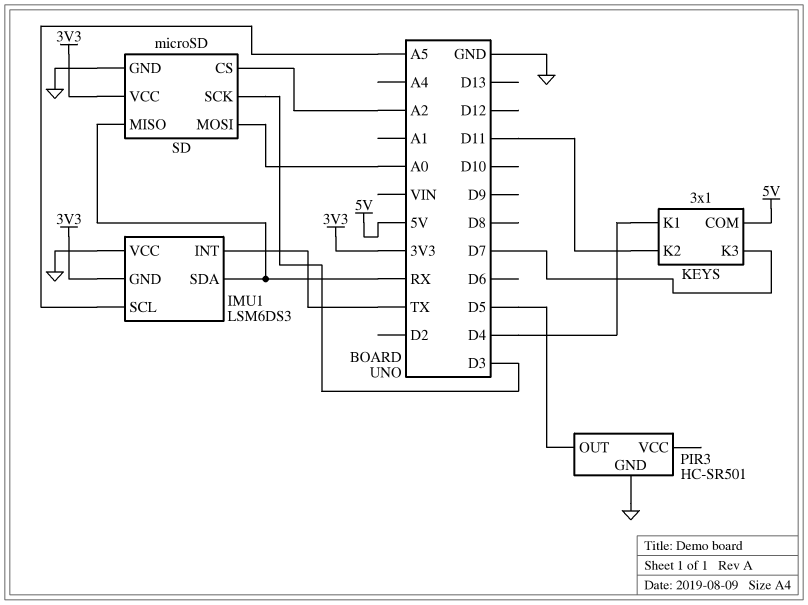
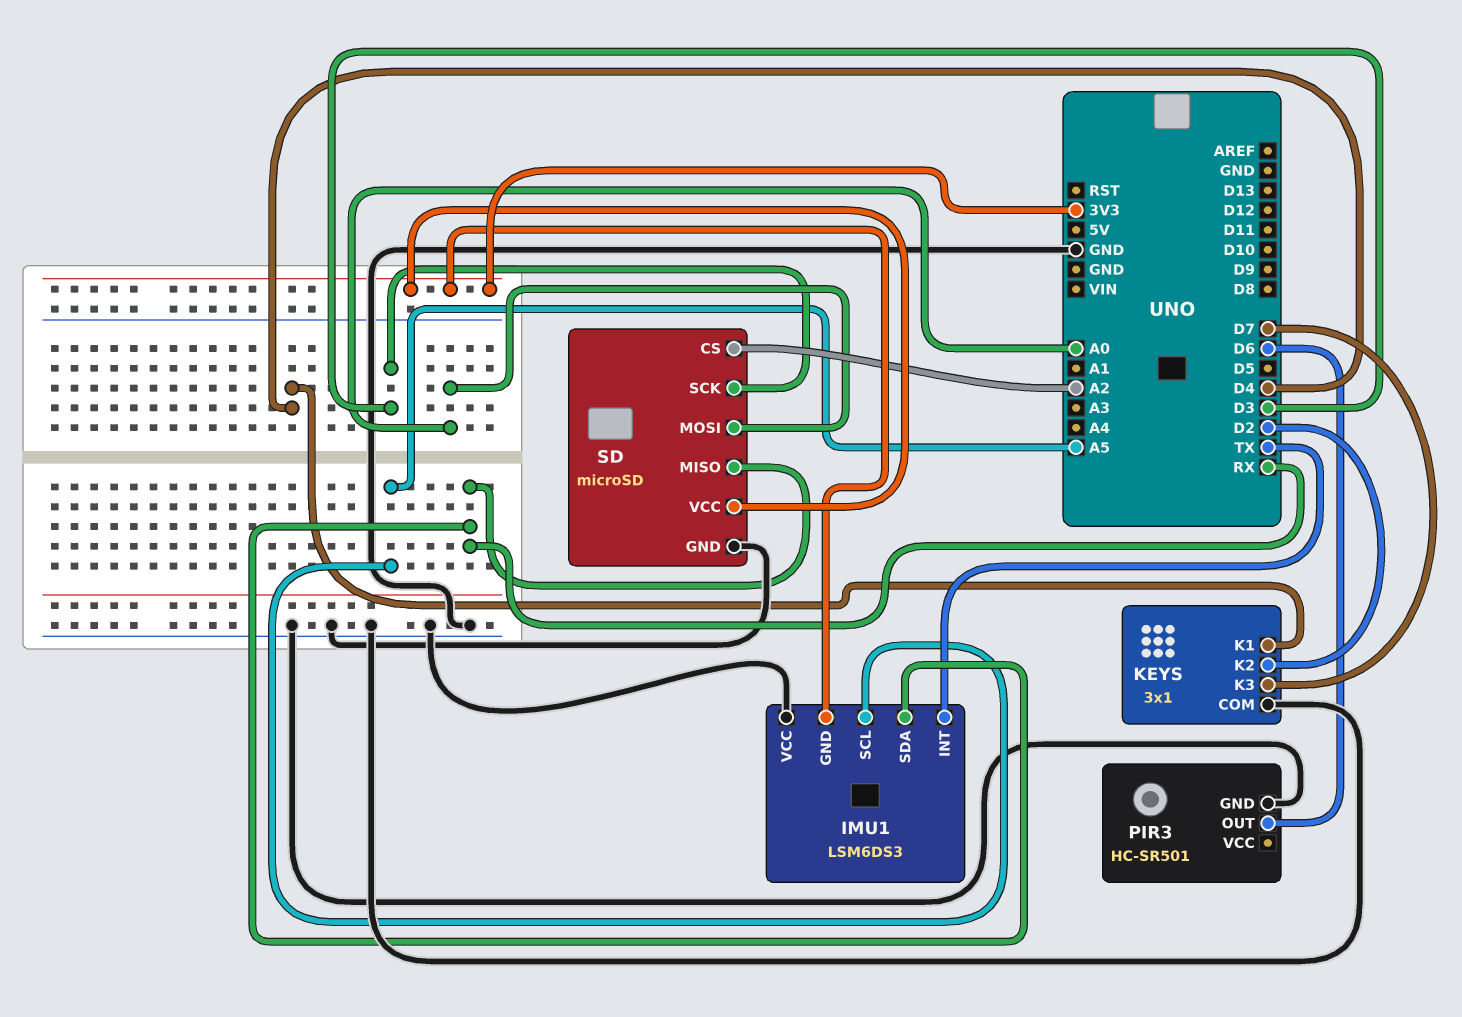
KEYS pin COM: 5V -> GND
KEYS pin K2: D11 -> D2
PIR3 pin OUT: D5 -> D6

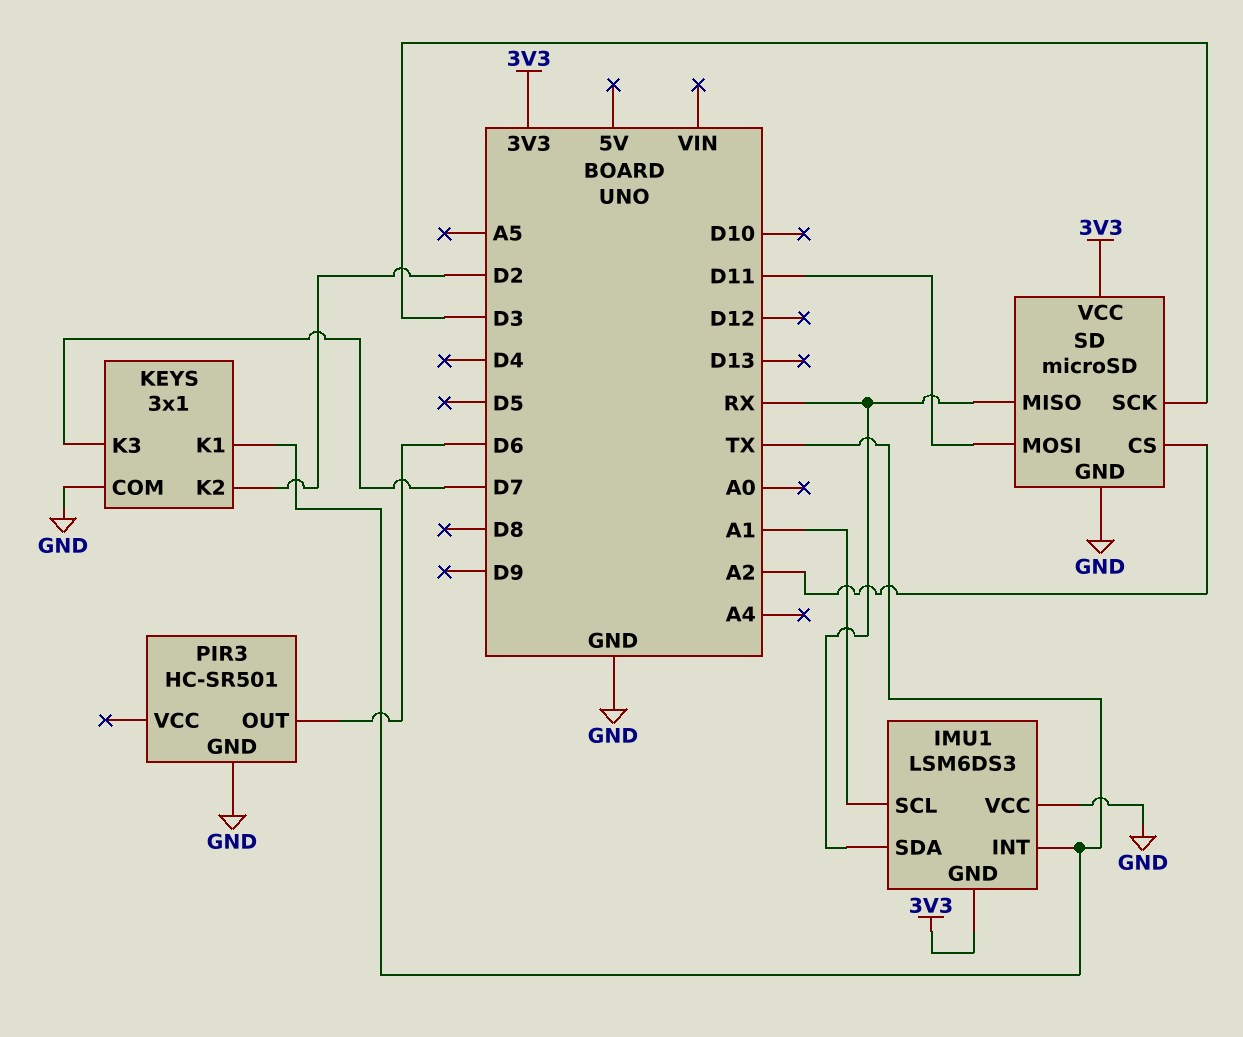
IMU1 pin SCL: A5 -> A1
KEYS pin K1: D4 -> TX
SD pin MOSI: A0 -> D11

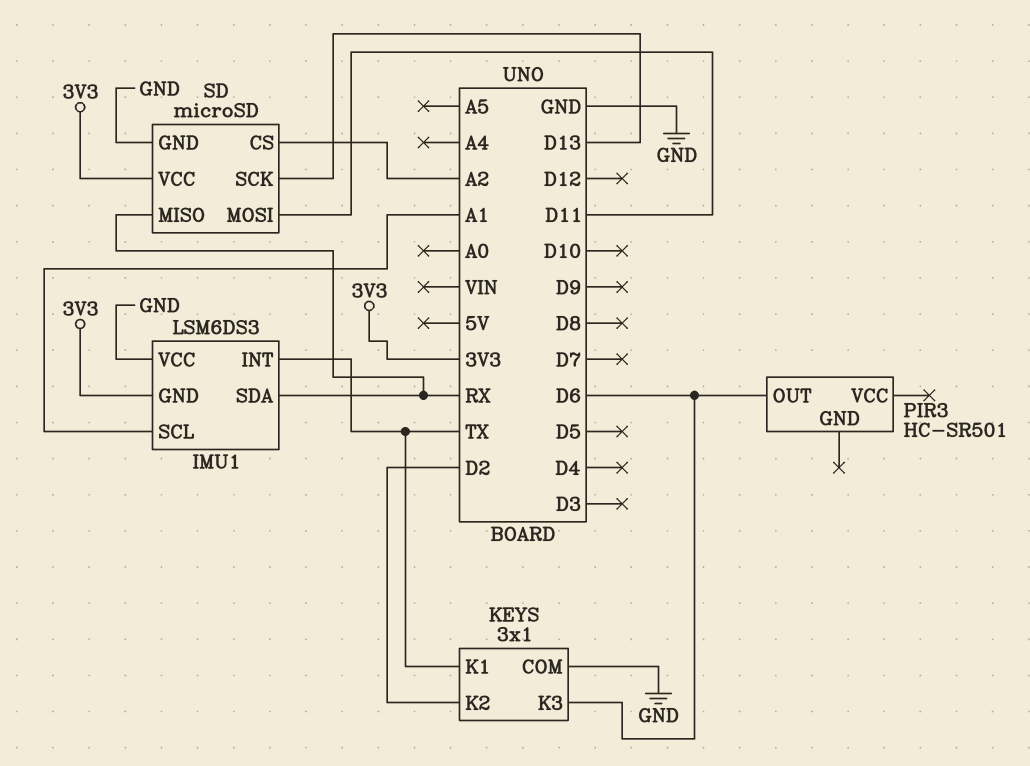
KEYS pin K3: D7 -> D6
PIR3 pin GND: GND -> none
SD pin SCK: D3 -> D13

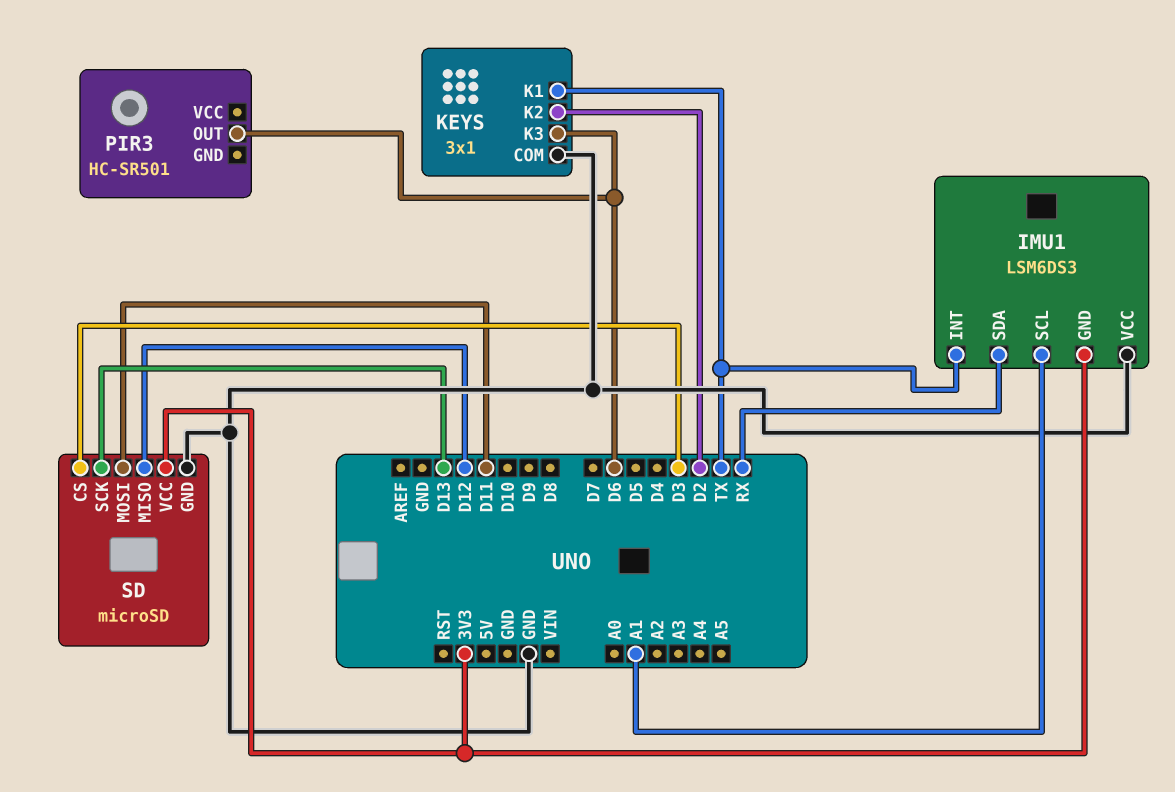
SD pin CS: A2 -> D3
SD pin MISO: RX -> D12

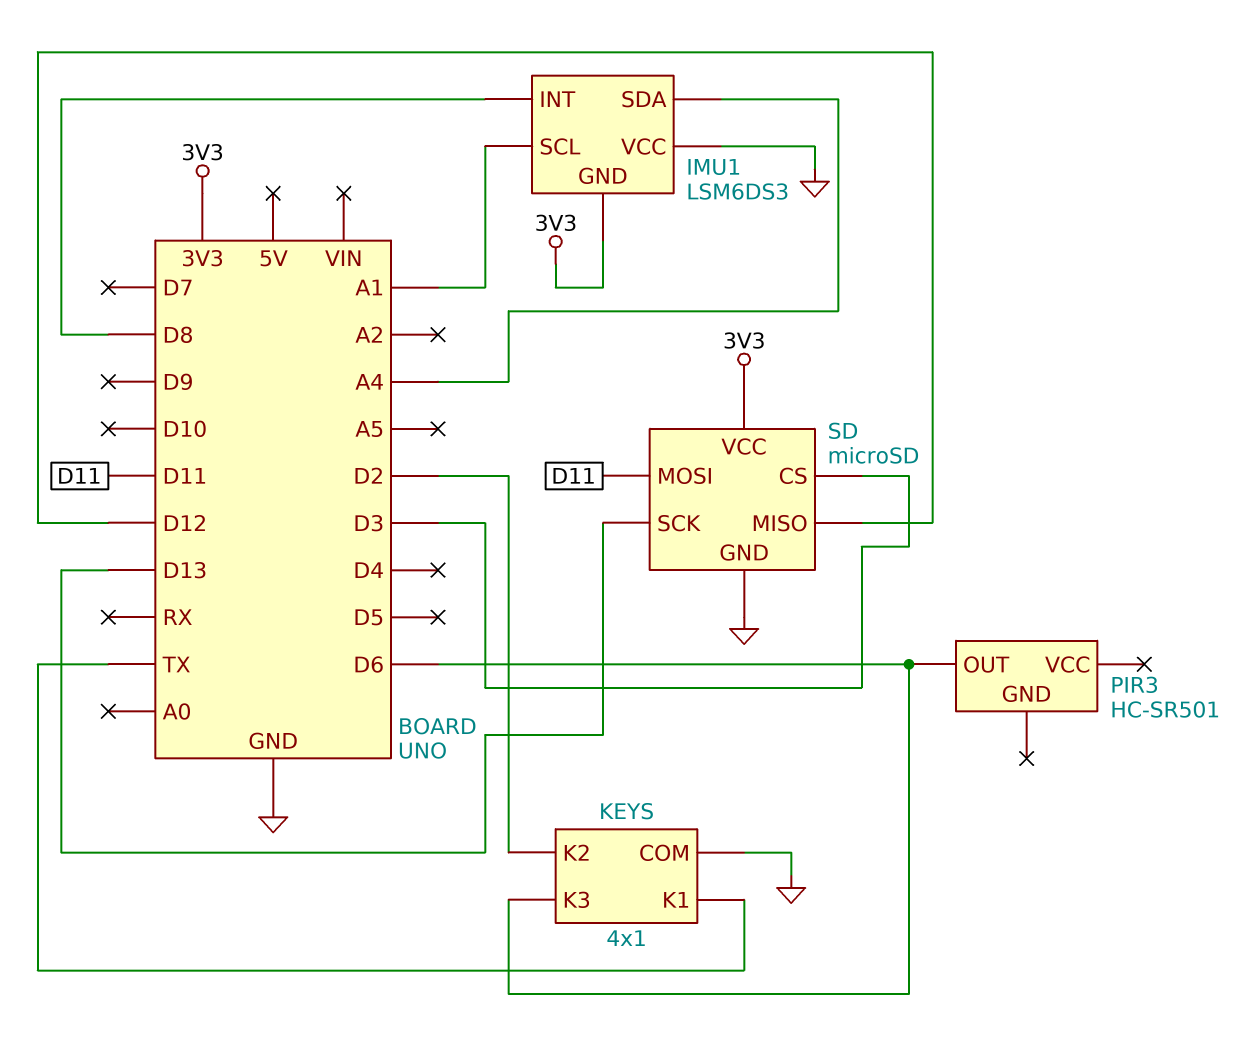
IMU1 pin INT: TX -> D8
IMU1 pin SDA: RX -> A4
KEYS: 3x1 -> 4x1

